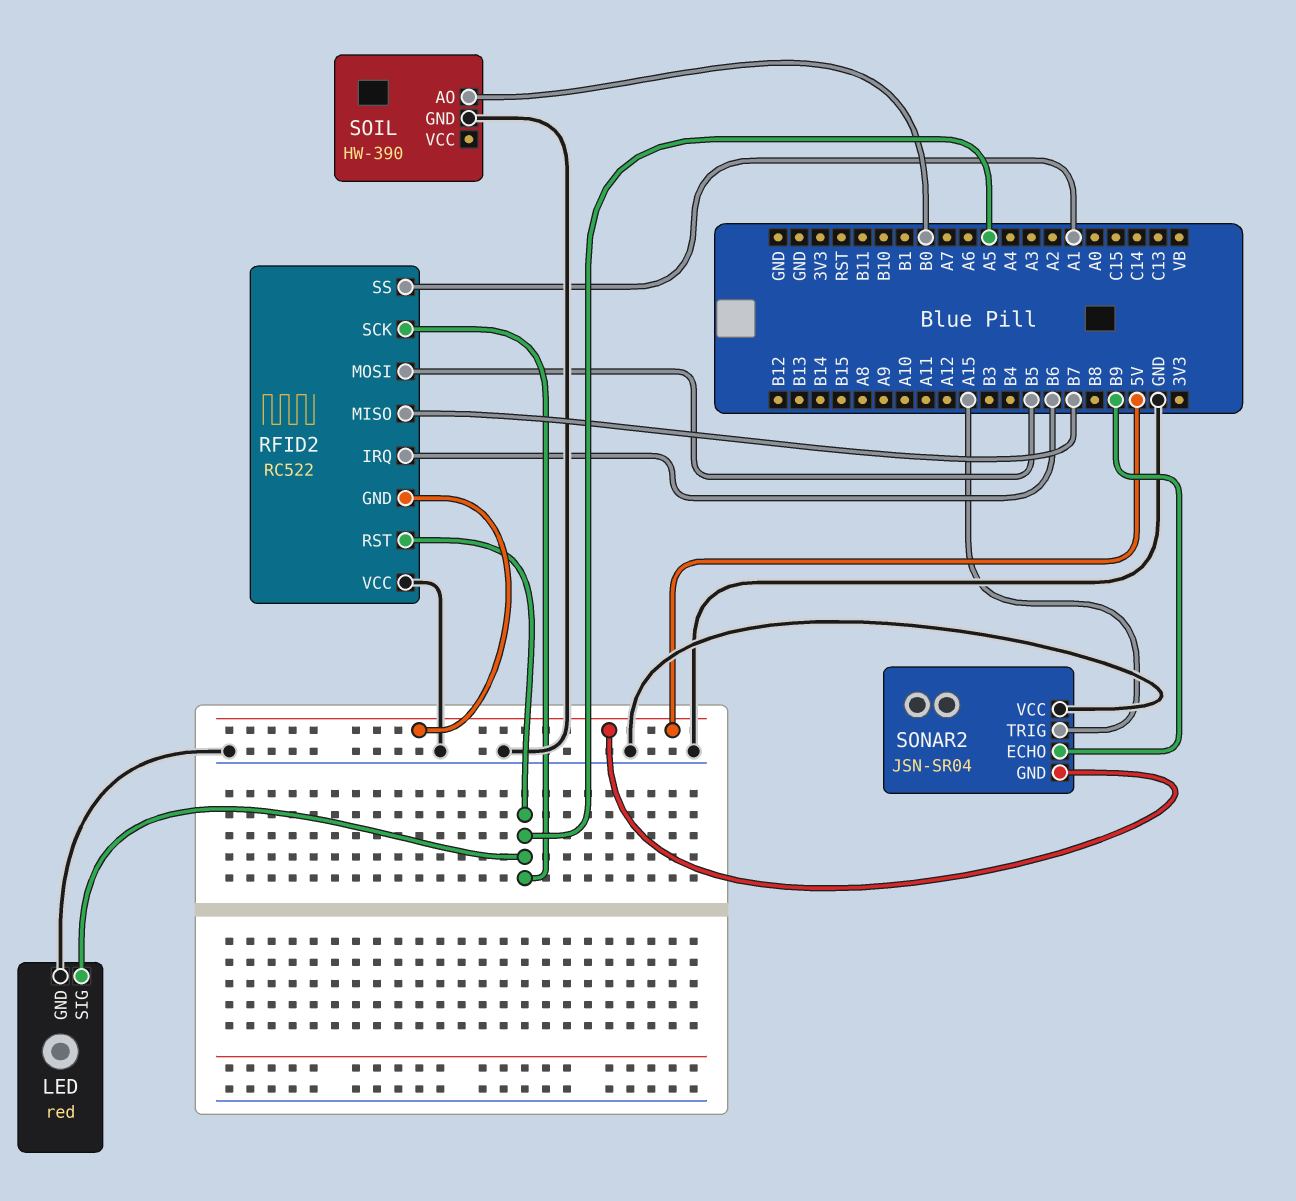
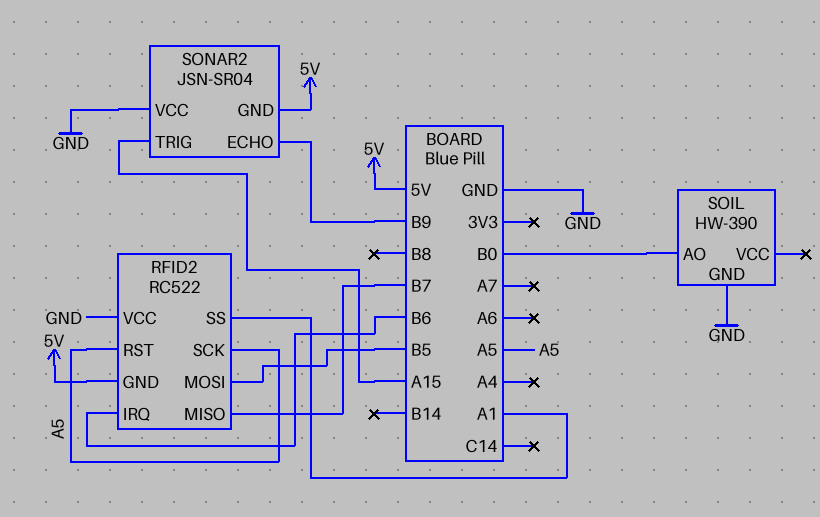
LED: red -> none
LED pin GND: GND -> none
LED pin SIG: A5 -> none

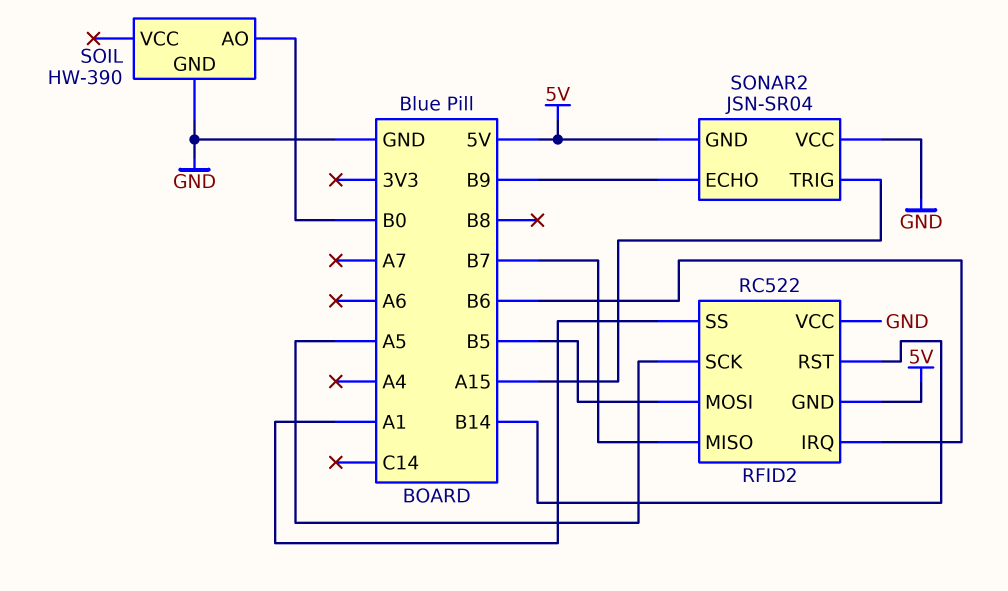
RFID2 pin RST: A5 -> B14

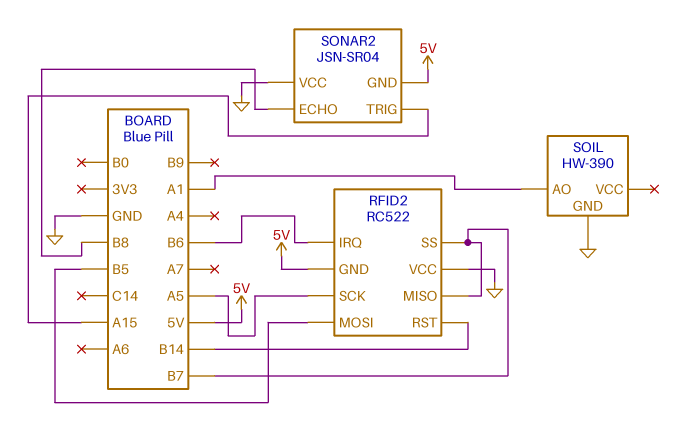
RFID2 pin SS: A1 -> B7
SOIL pin AO: B0 -> A1
SONAR2 pin ECHO: B9 -> B8

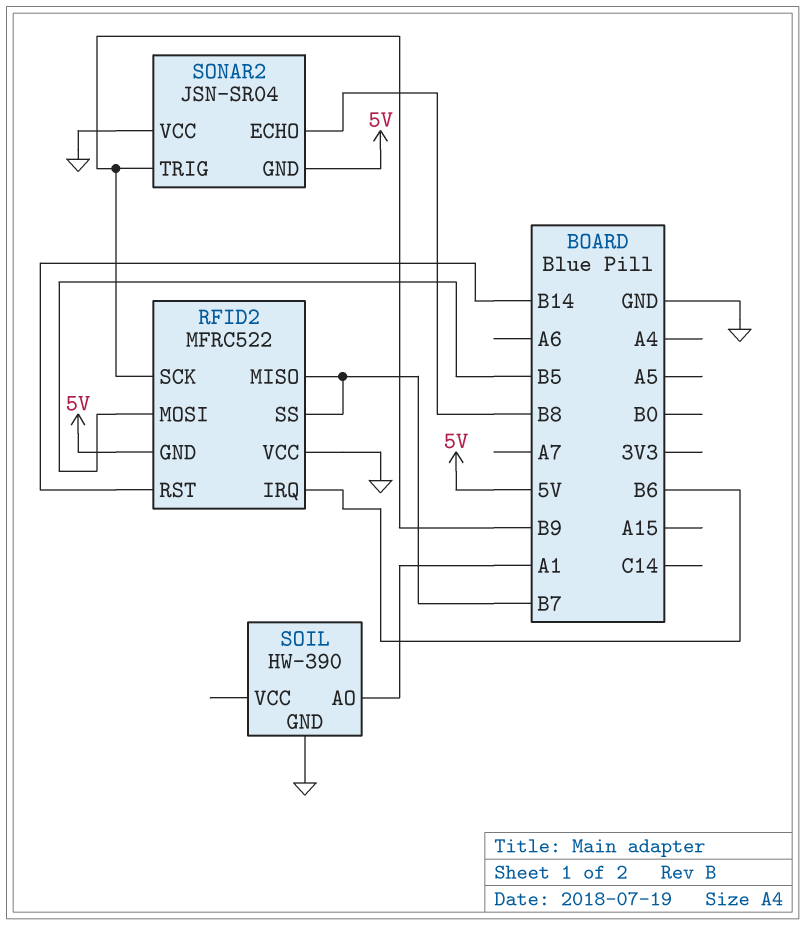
RFID2: RC522 -> MFRC522
RFID2 pin SCK: A5 -> B9
SONAR2 pin TRIG: A15 -> B9

